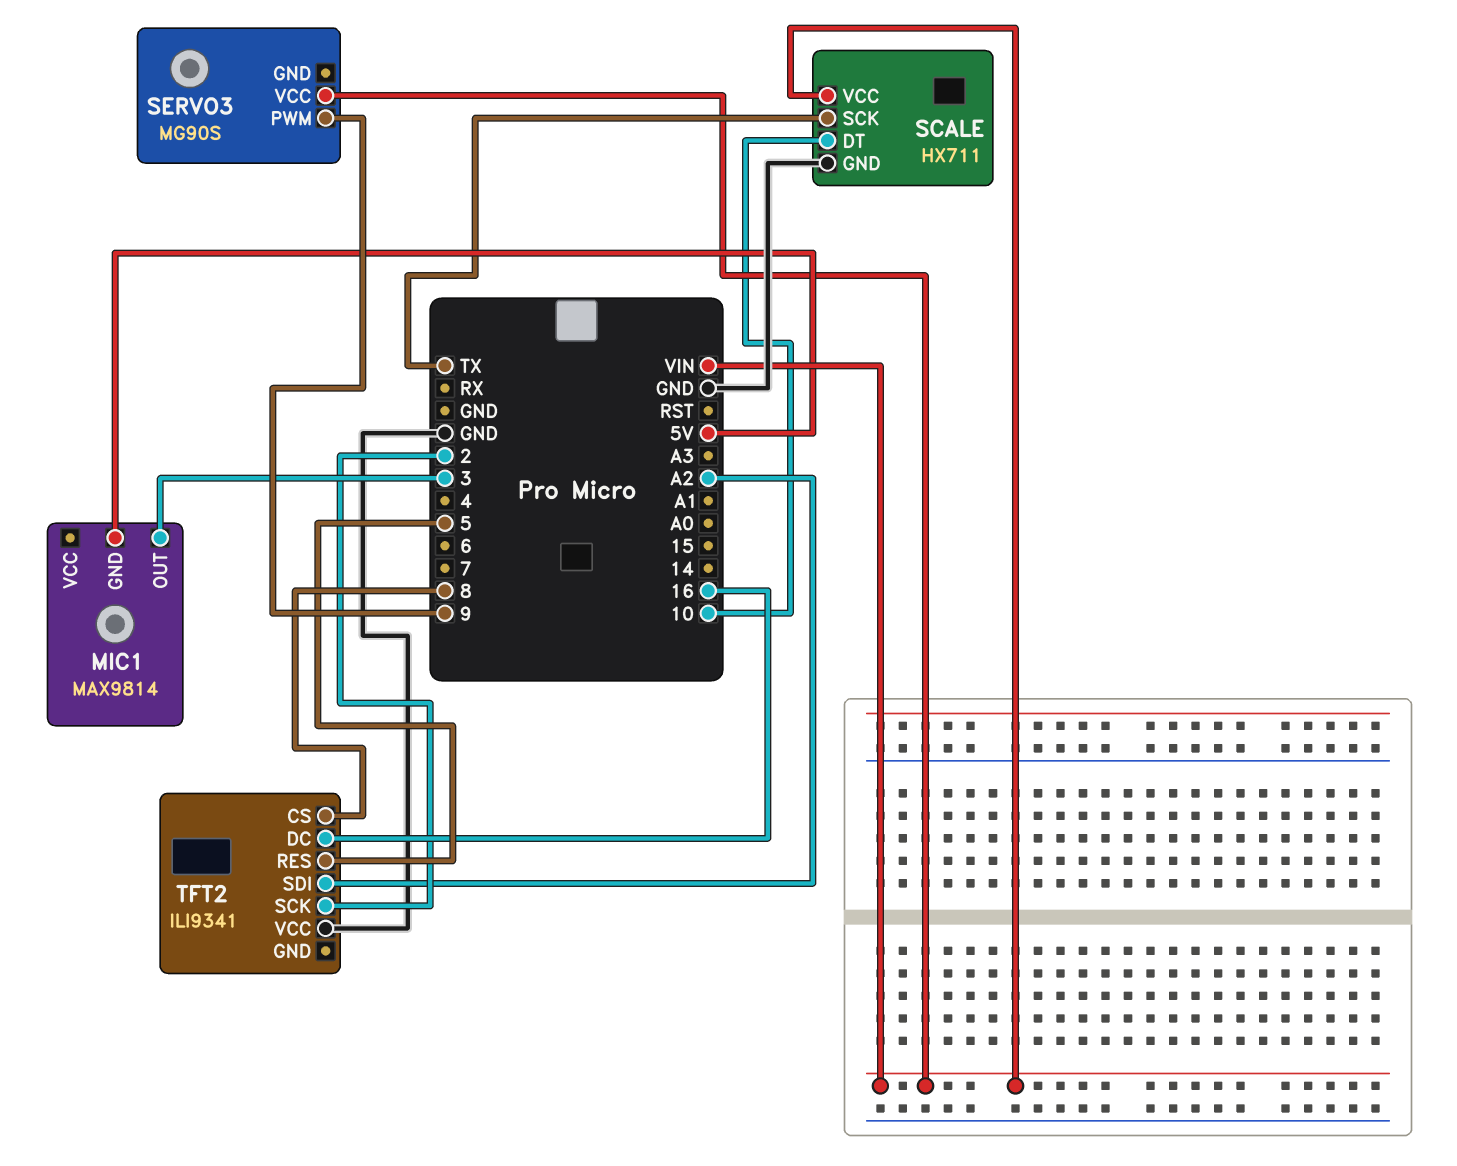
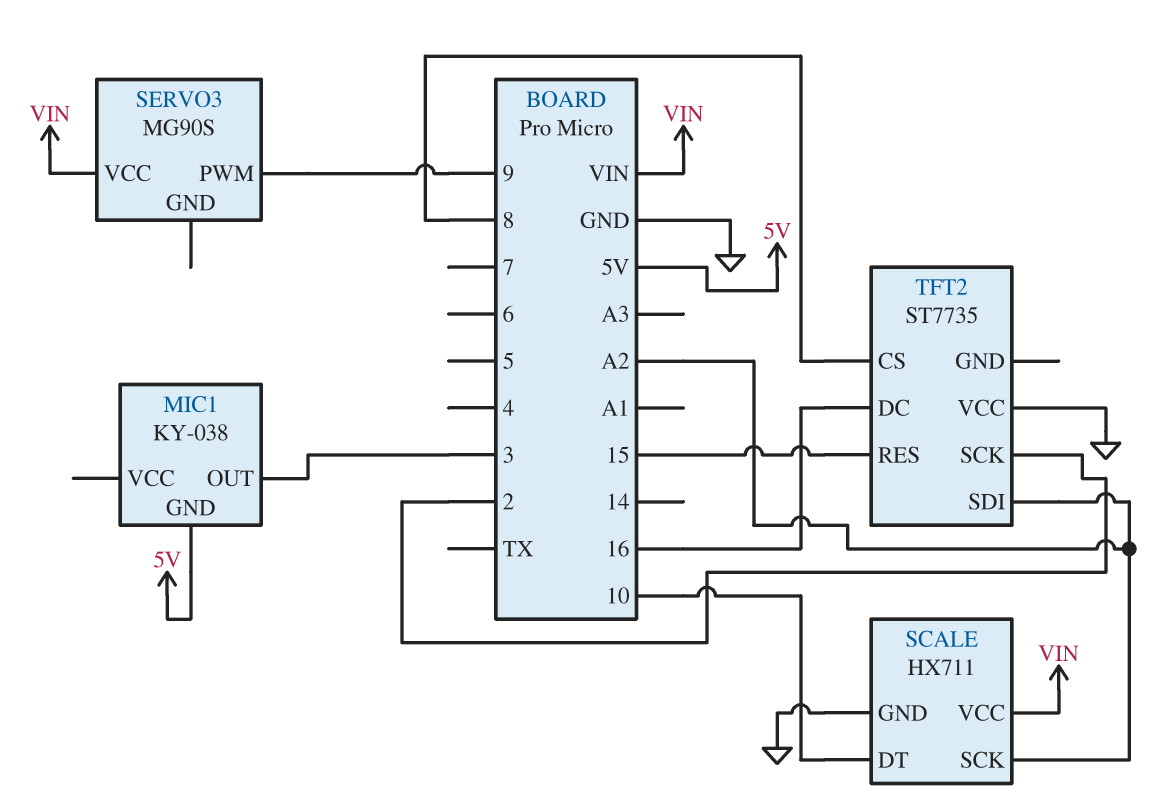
MIC1: MAX9814 -> KY-038
SCALE pin SCK: TX -> A2
TFT2: ILI9341 -> ST7735
TFT2 pin RES: 5 -> 15

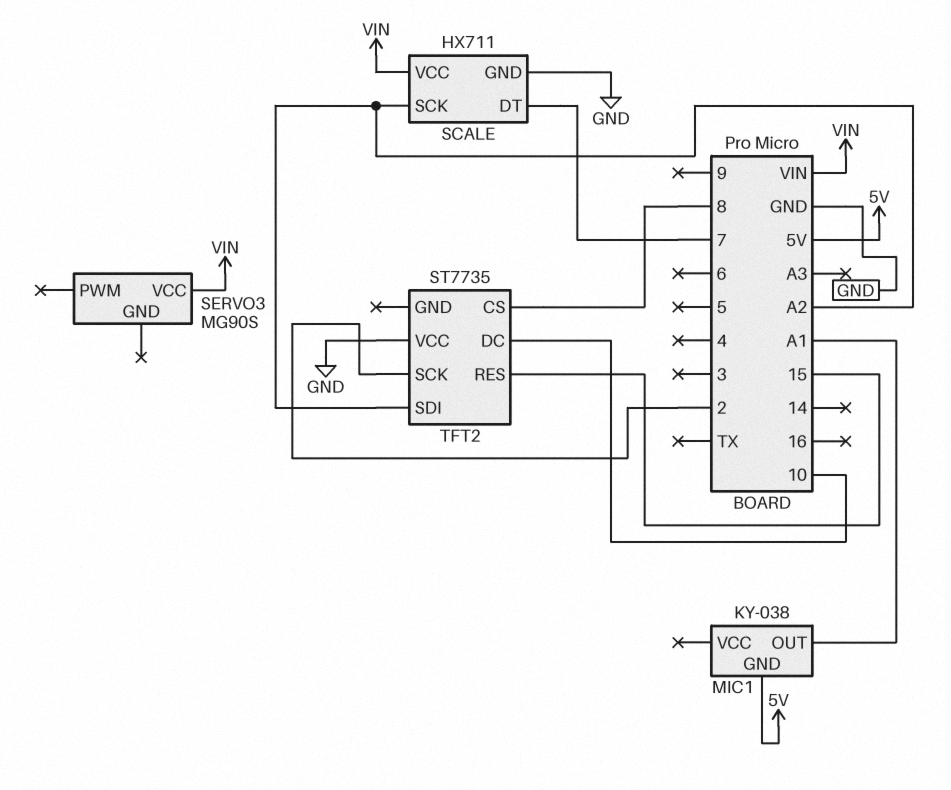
MIC1 pin OUT: 3 -> A1
SCALE pin DT: 10 -> 7
SERVO3 pin PWM: 9 -> none
TFT2 pin DC: 16 -> 10

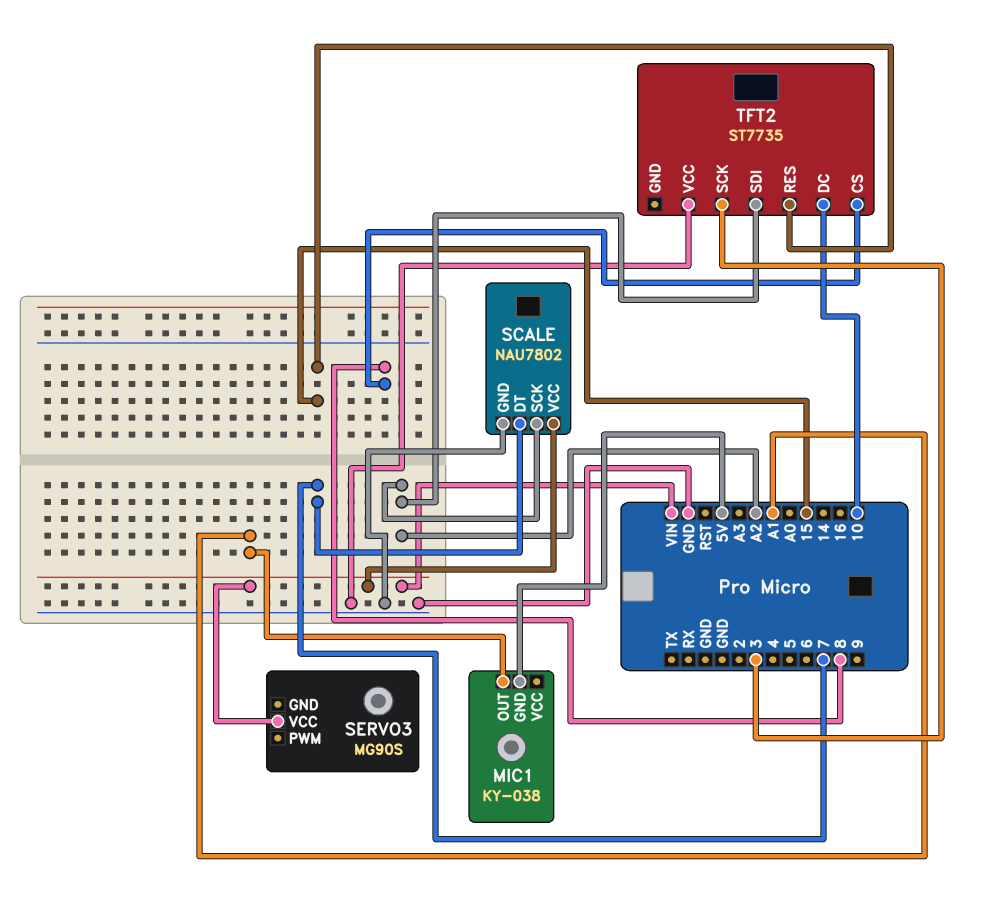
SCALE: HX711 -> NAU7802
TFT2 pin SCK: 2 -> 3

